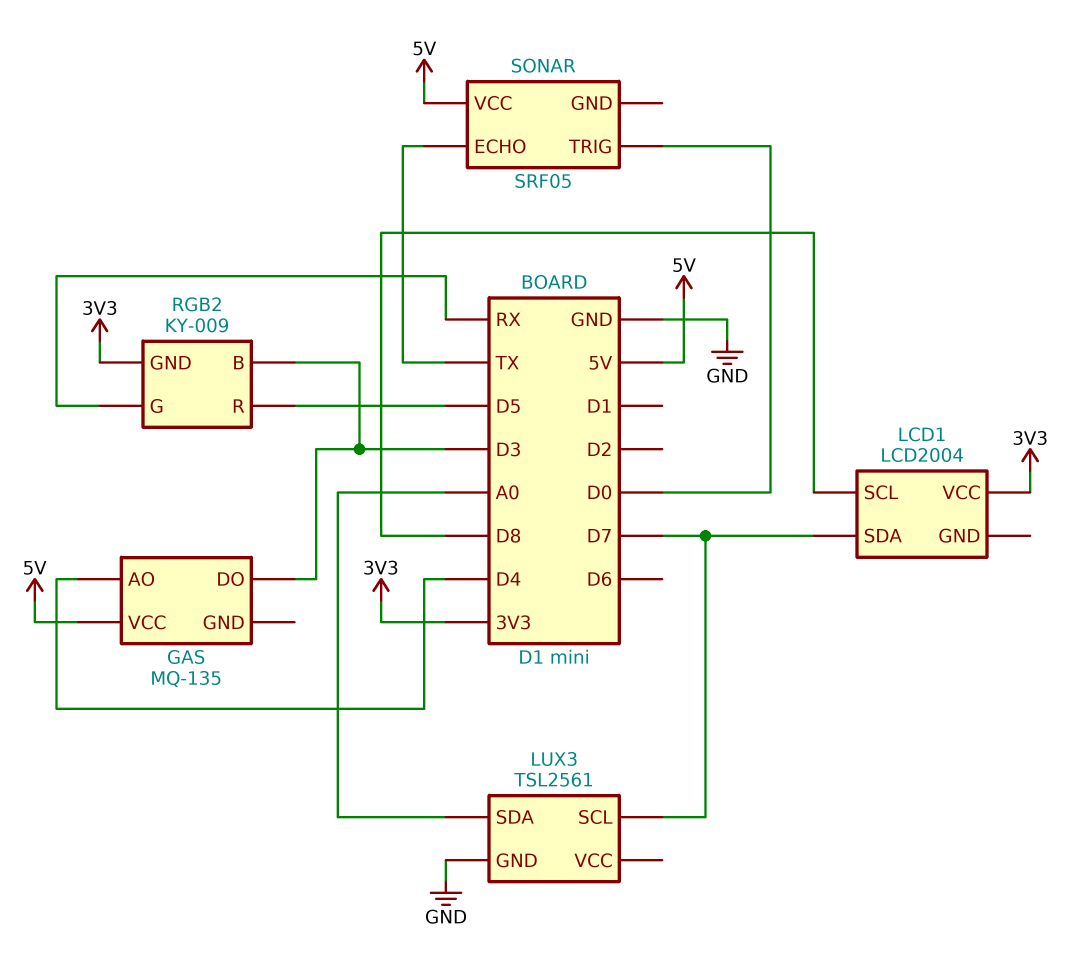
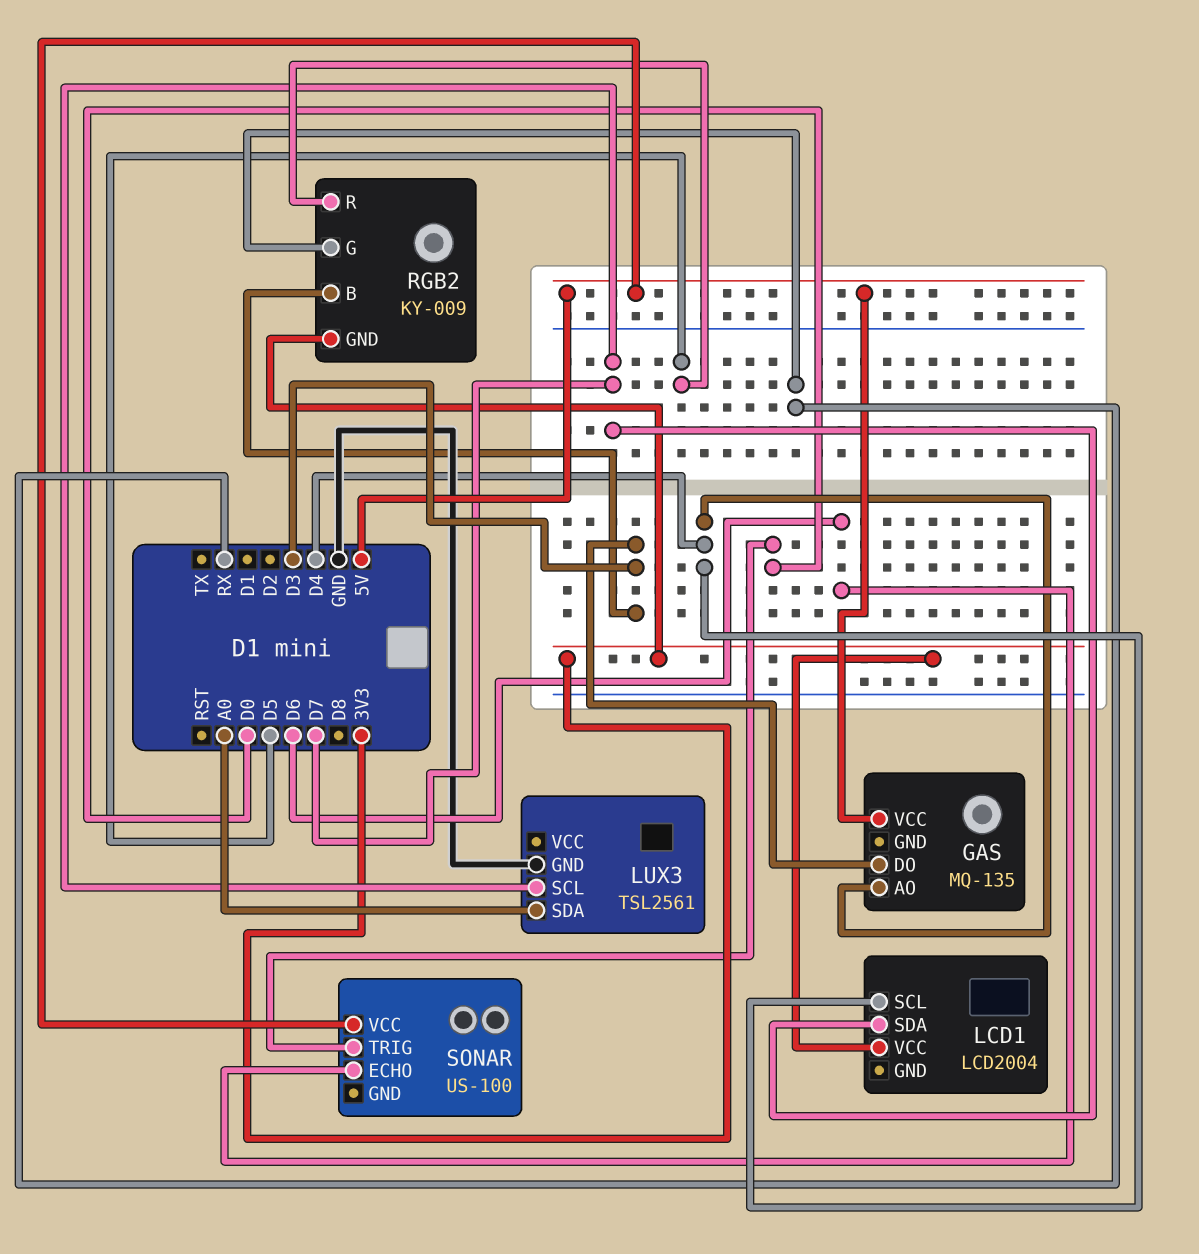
LCD1 pin SCL: D8 -> D4
SONAR: SRF05 -> US-100
SONAR pin ECHO: TX -> D6

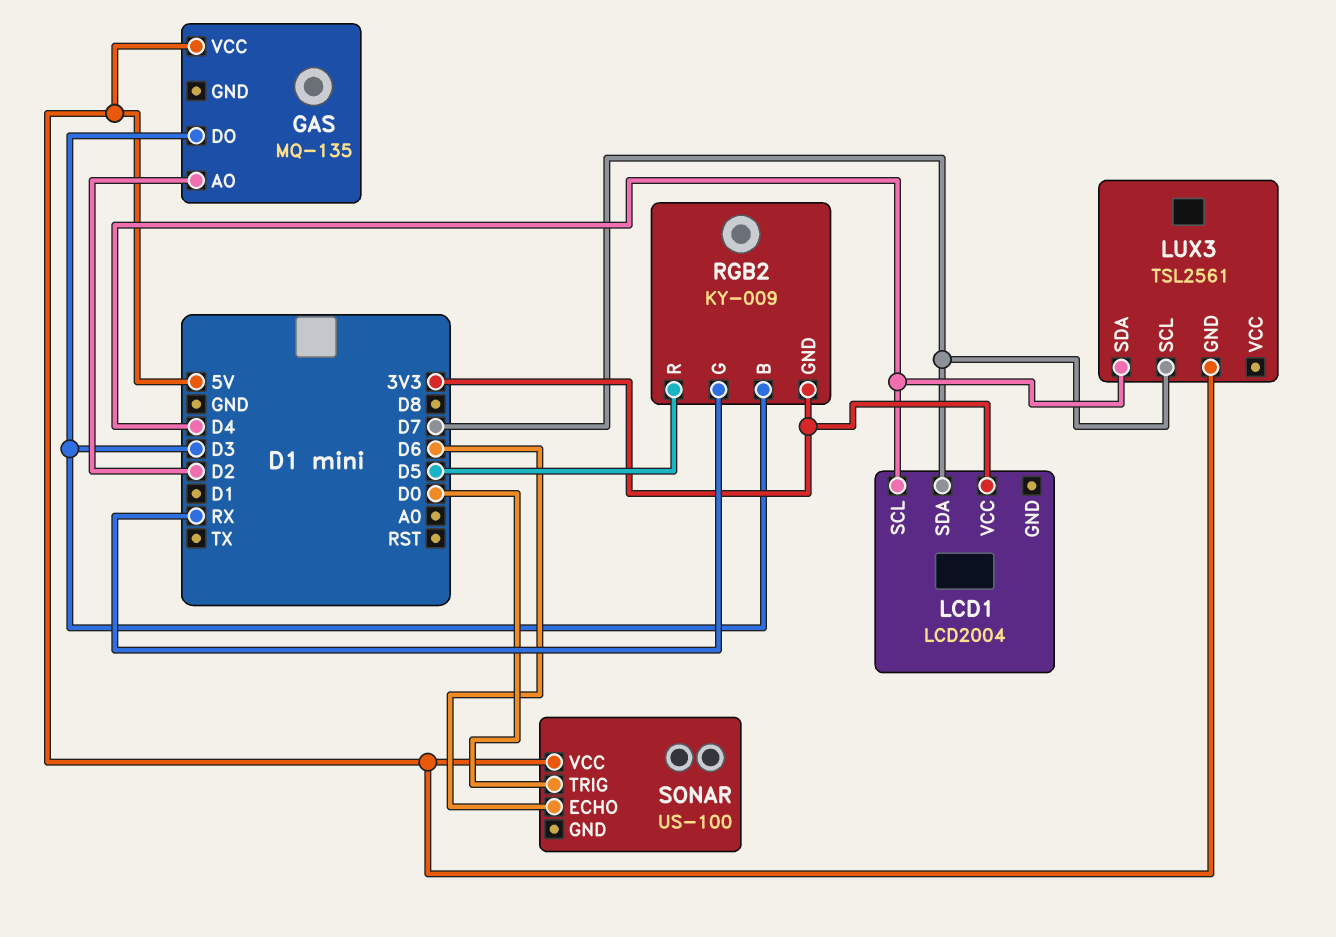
GAS pin AO: D4 -> D2
LUX3 pin GND: GND -> 5V
LUX3 pin SDA: A0 -> D4

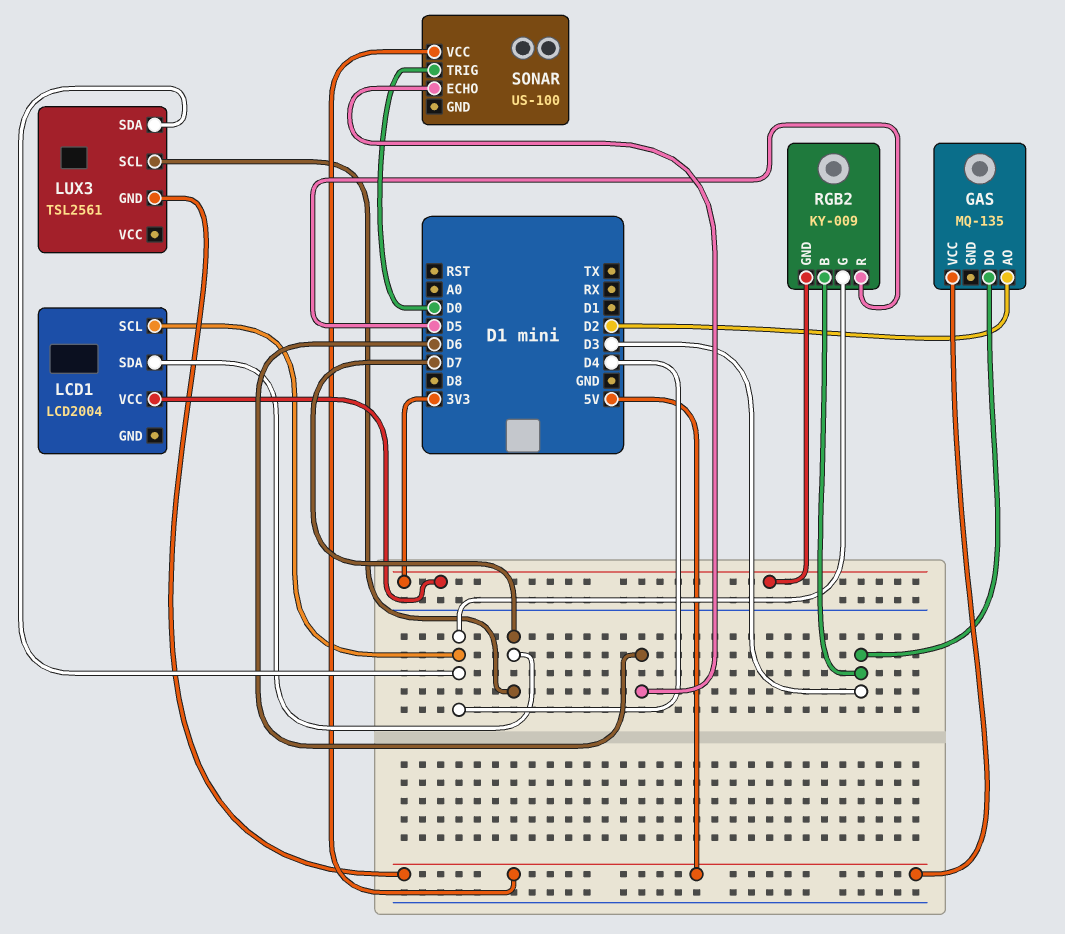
RGB2 pin G: RX -> D4

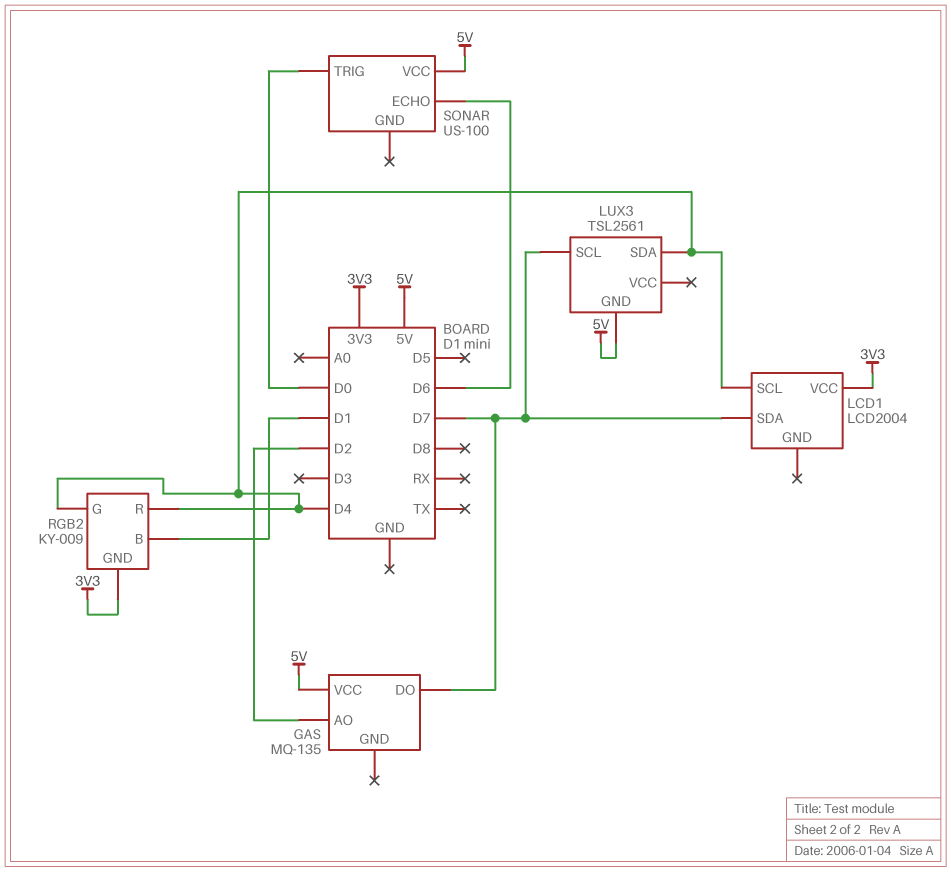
GAS pin DO: D3 -> D7
RGB2 pin B: D3 -> D1
RGB2 pin R: D5 -> D4

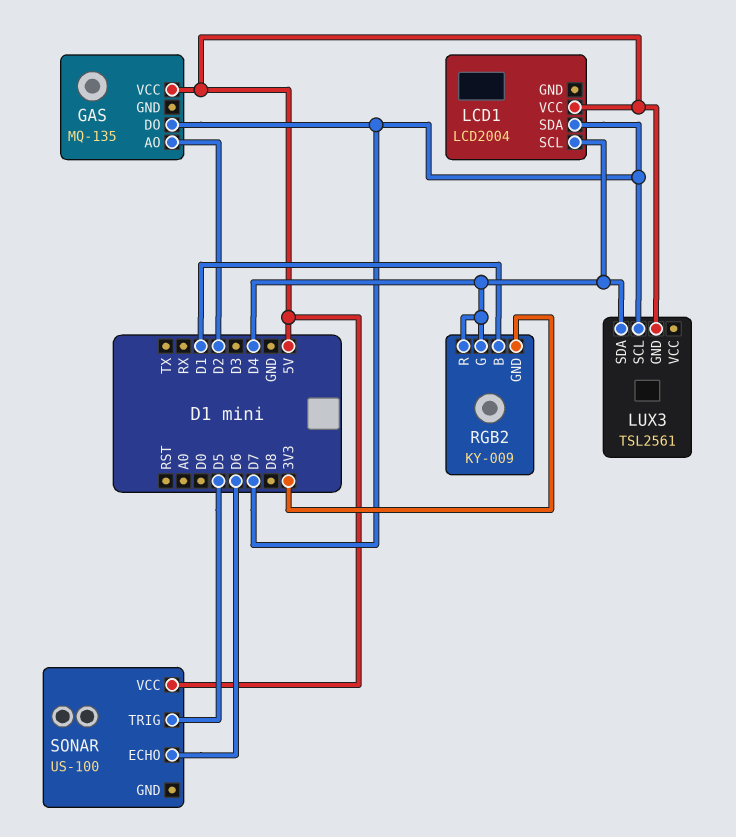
LCD1 pin VCC: 3V3 -> 5V
SONAR pin TRIG: D0 -> D5

